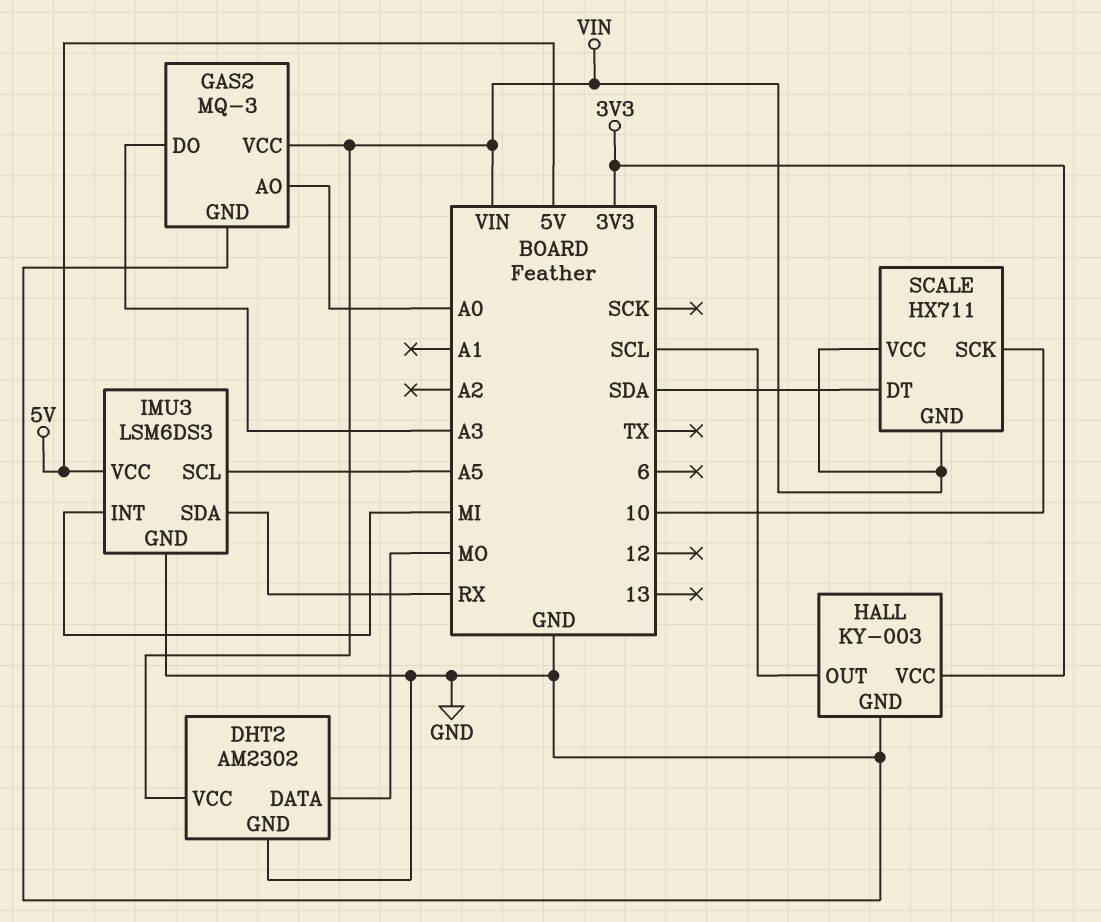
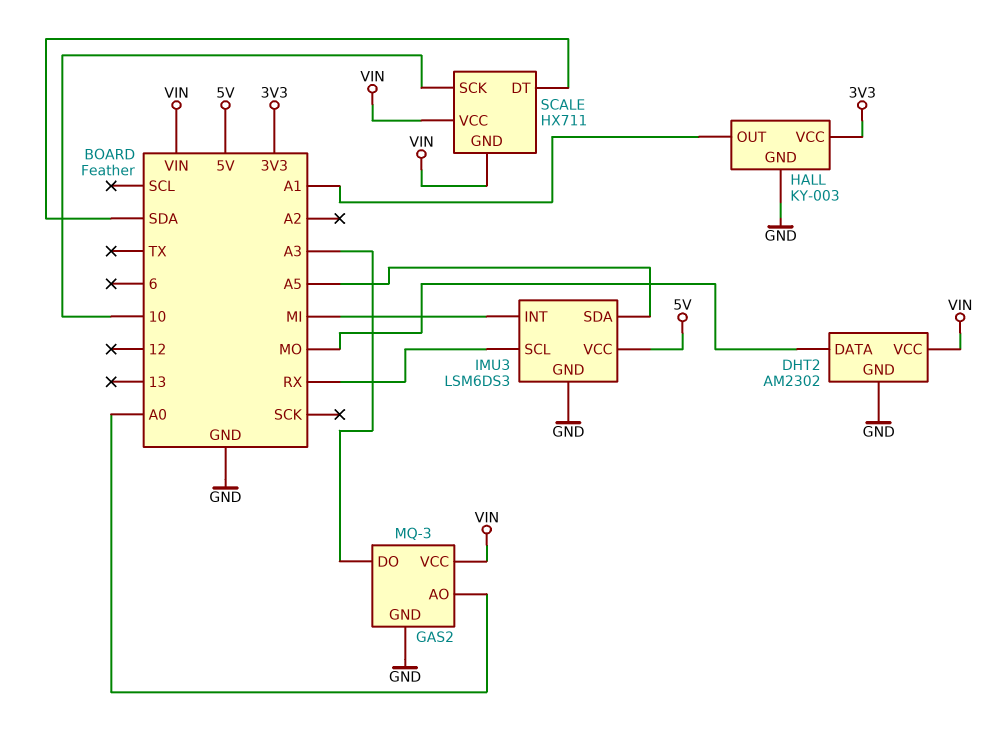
HALL pin OUT: SCL -> A1
IMU3 pin SCL: A5 -> RX
IMU3 pin SDA: RX -> A5

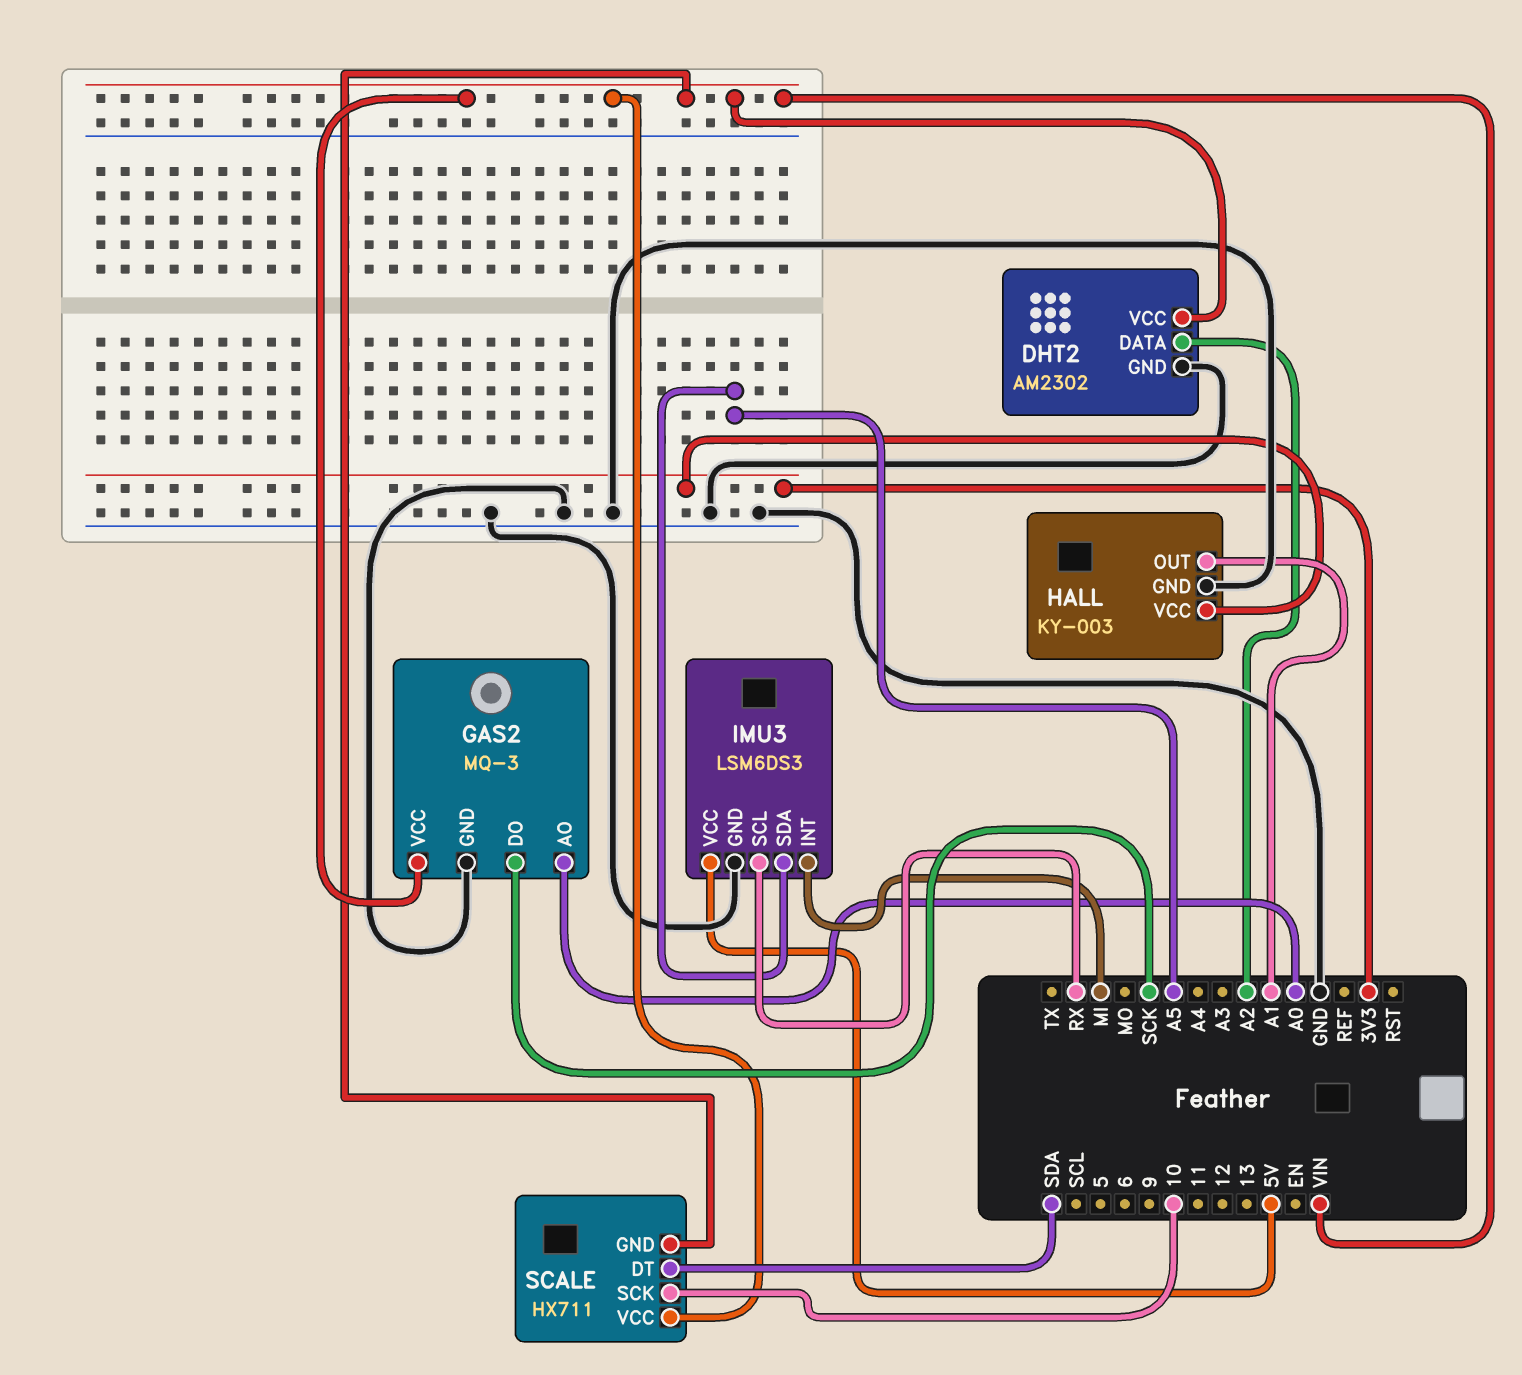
DHT2 pin DATA: MO -> A2
GAS2 pin DO: A3 -> SCK

